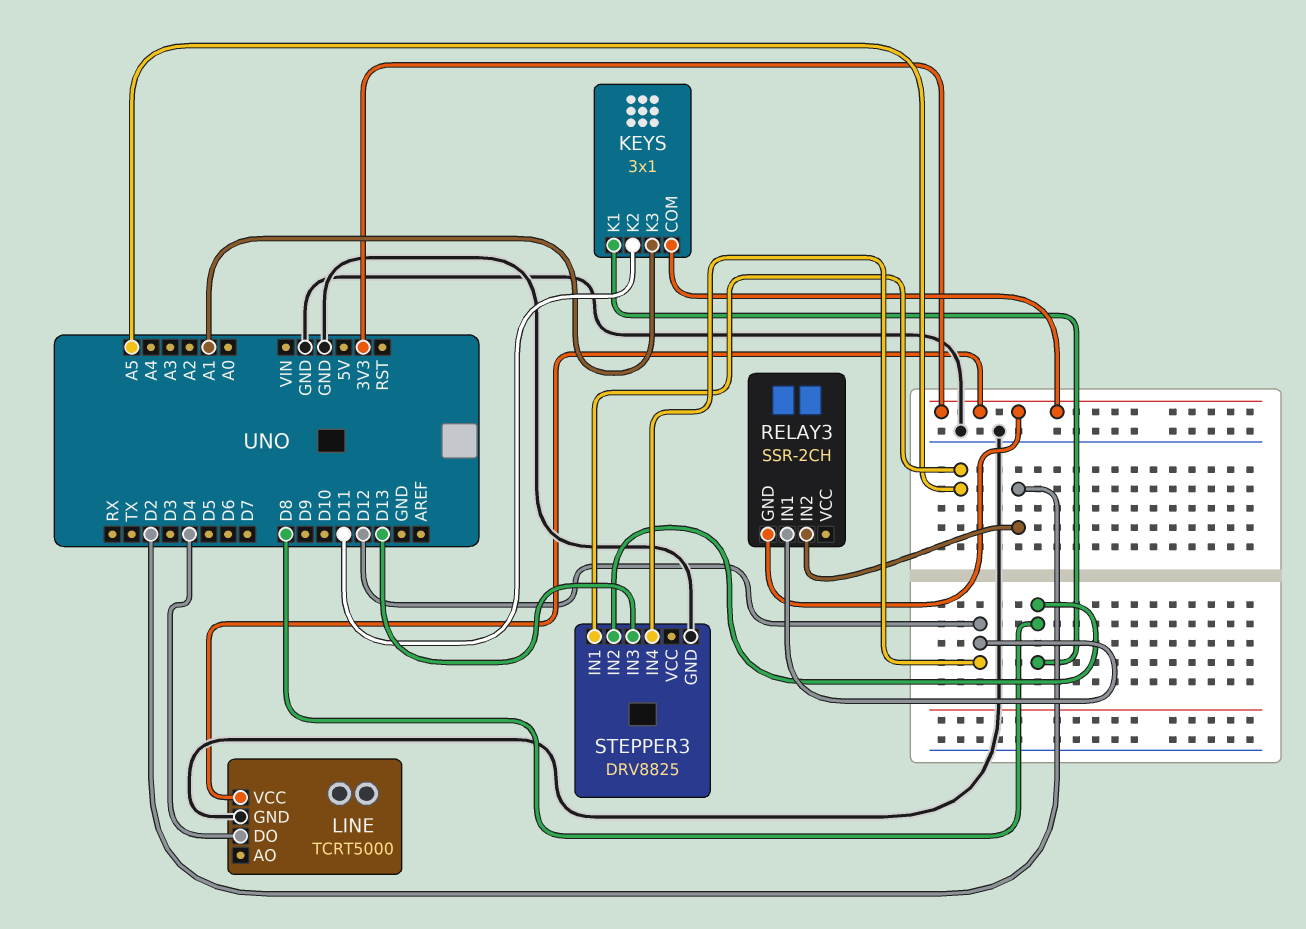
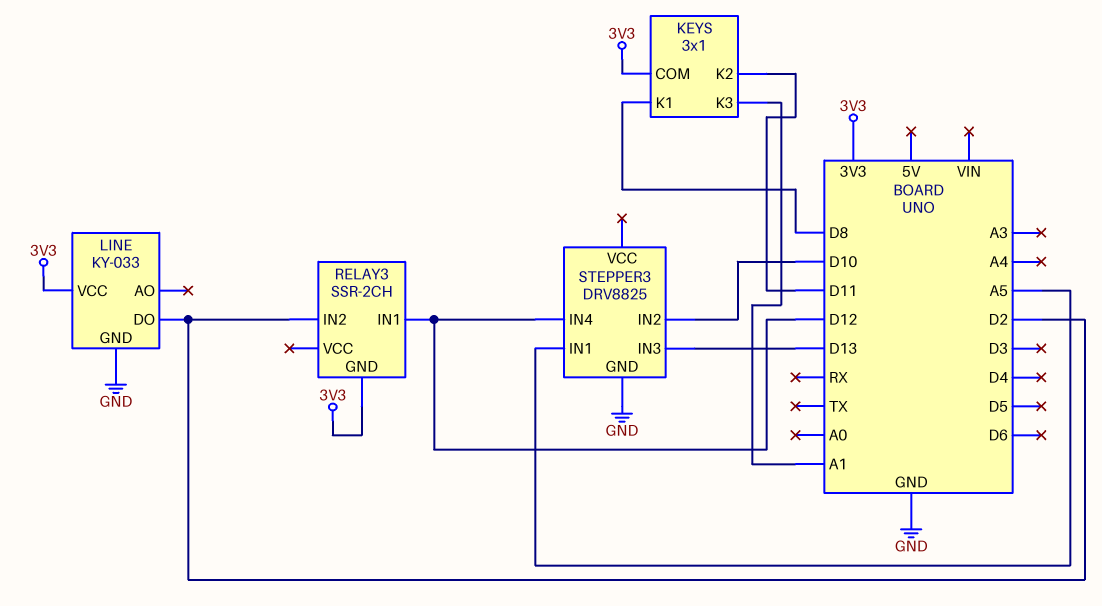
LINE: TCRT5000 -> KY-033
LINE pin DO: D4 -> D2
STEPPER3 pin IN2: D8 -> D10

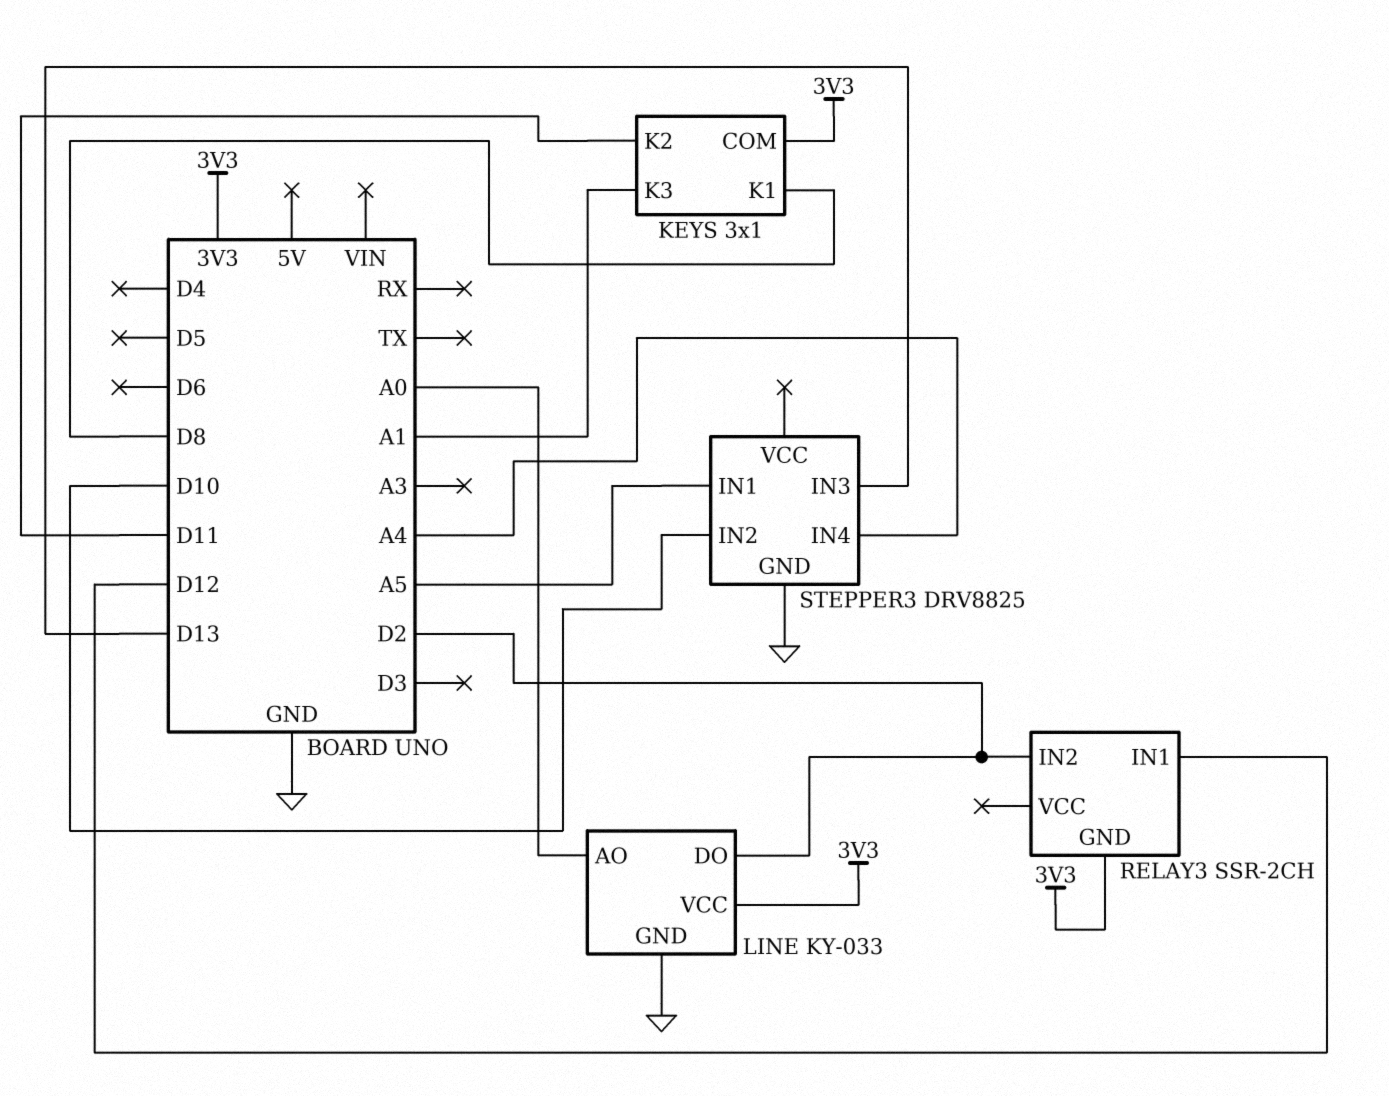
LINE pin AO: none -> A0
STEPPER3 pin IN4: D12 -> A4

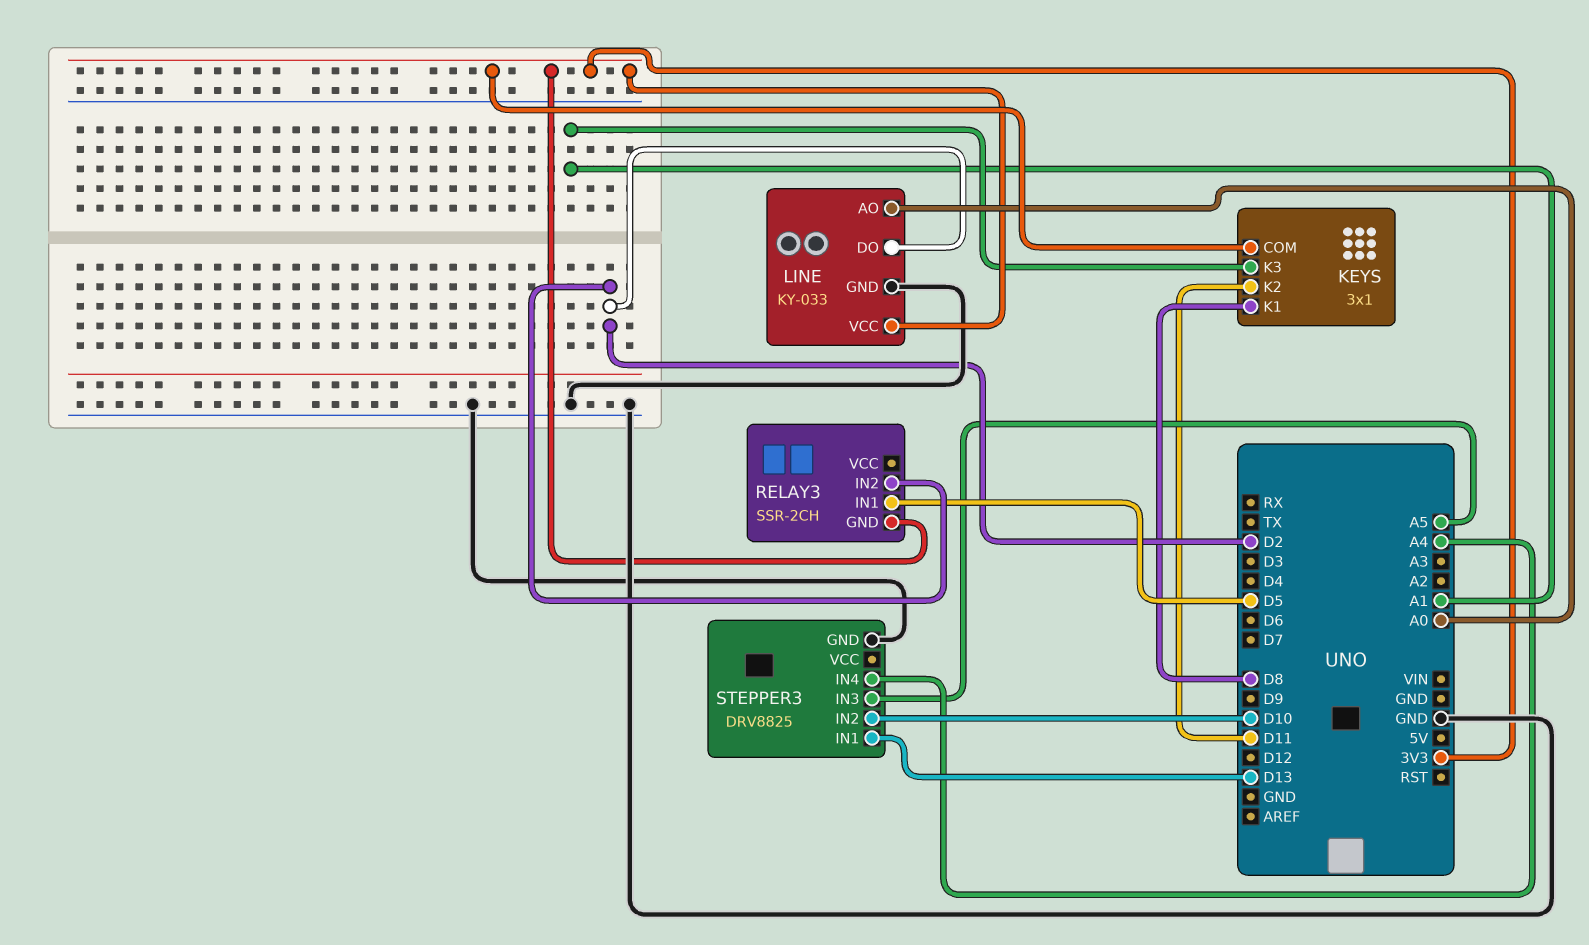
RELAY3 pin IN1: D12 -> D5
STEPPER3 pin IN1: A5 -> D13
STEPPER3 pin IN3: D13 -> A5

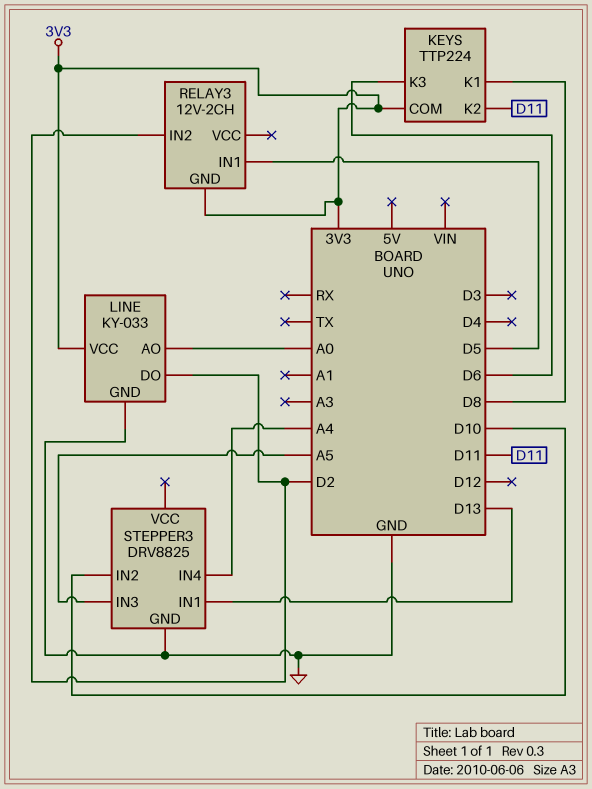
KEYS: 3x1 -> TTP224
KEYS pin K3: A1 -> D6
RELAY3: SSR-2CH -> 12V-2CH

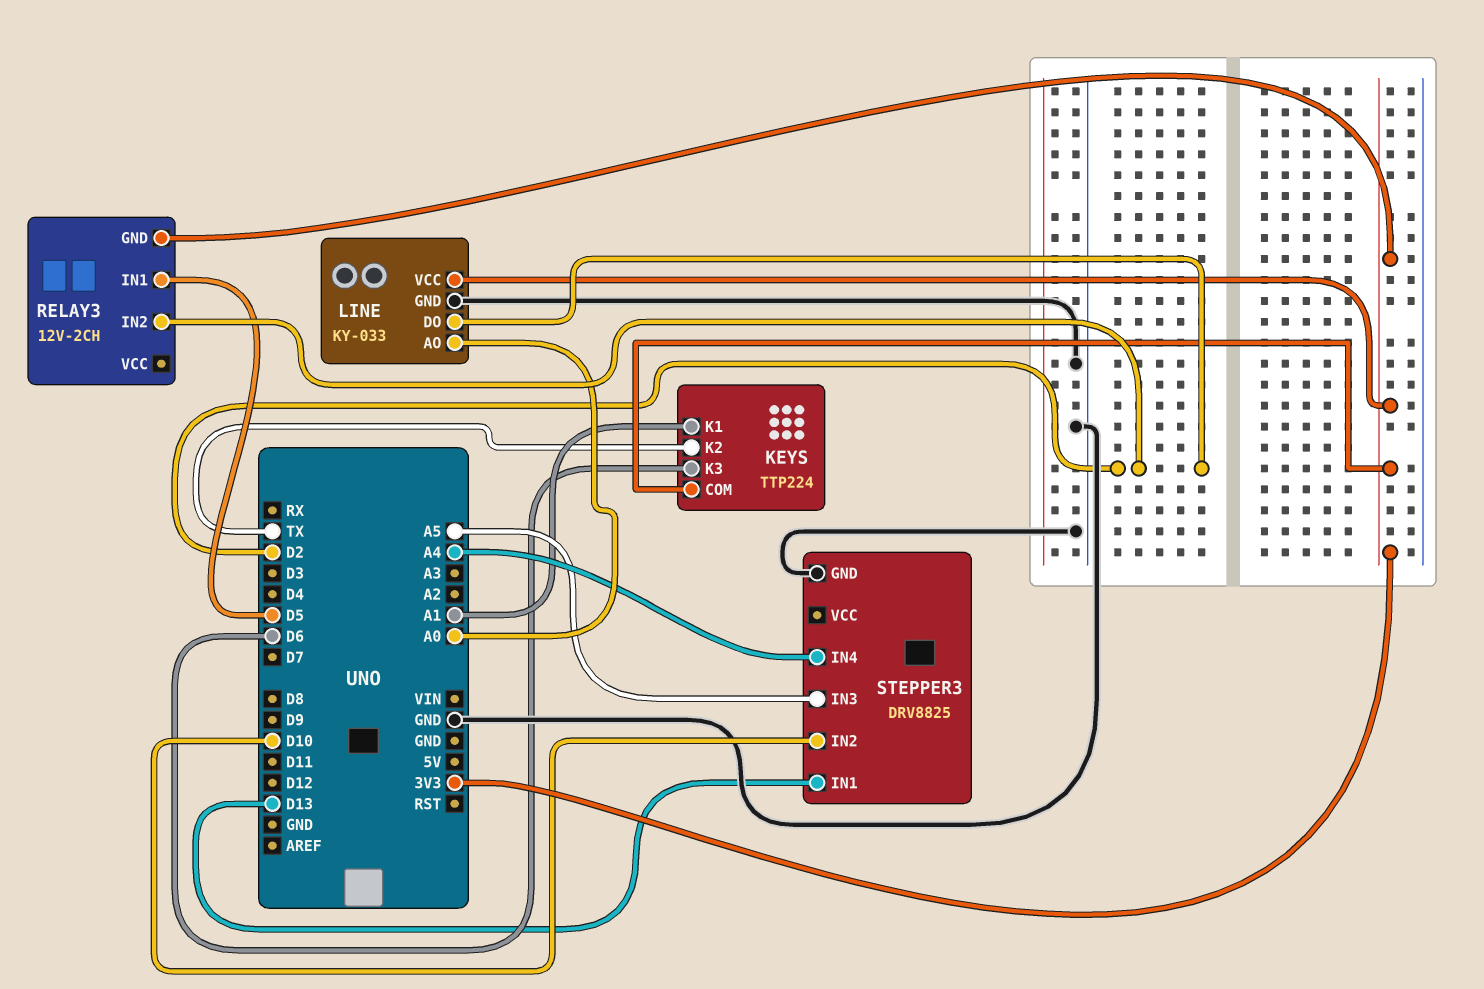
KEYS pin K1: D8 -> A1
KEYS pin K2: D11 -> TX

